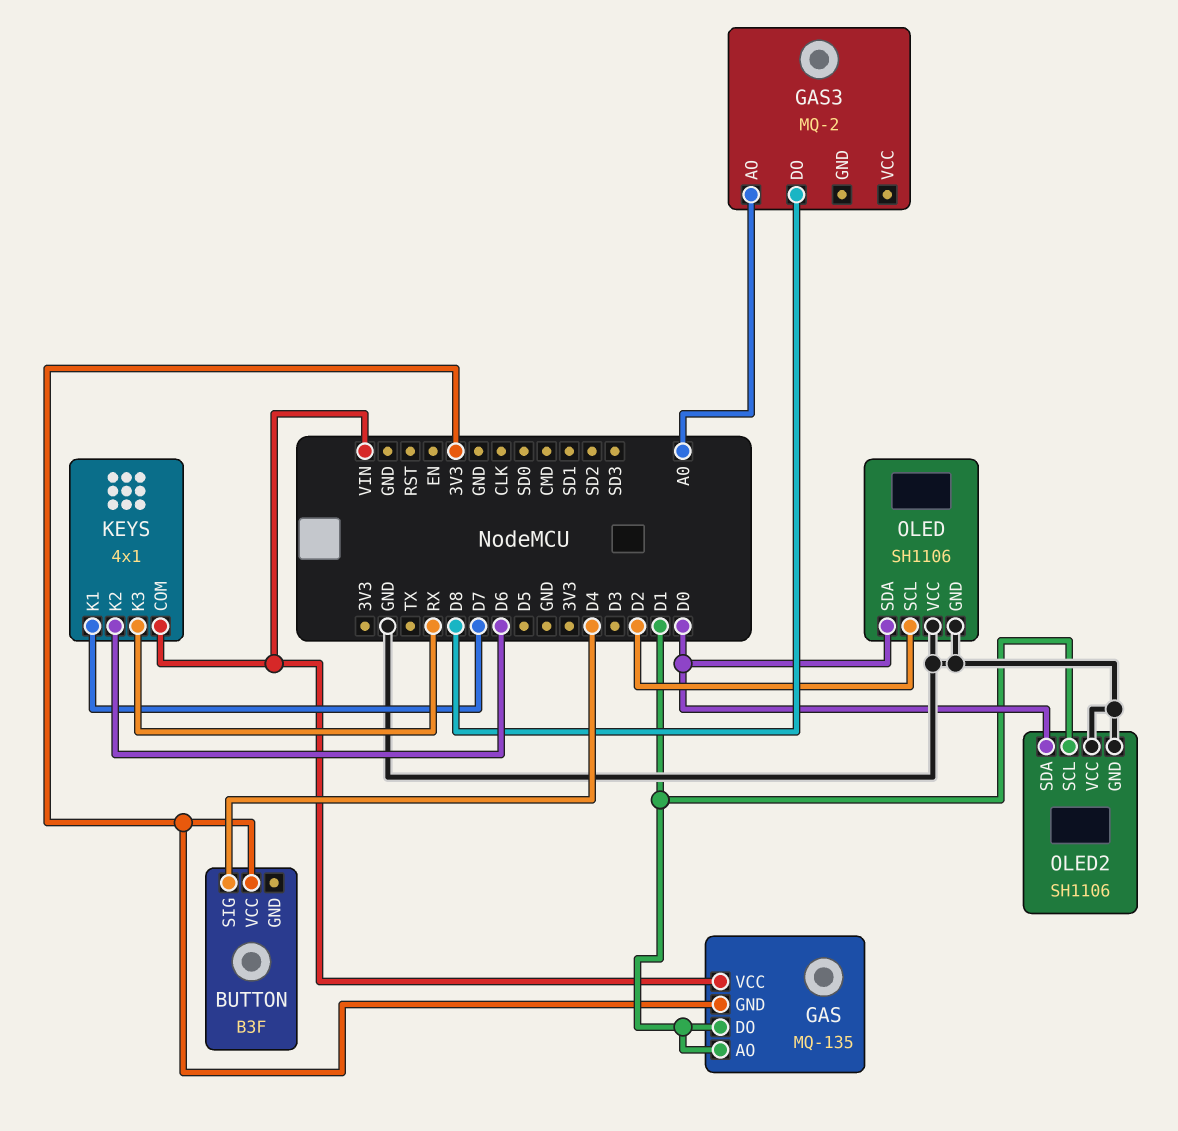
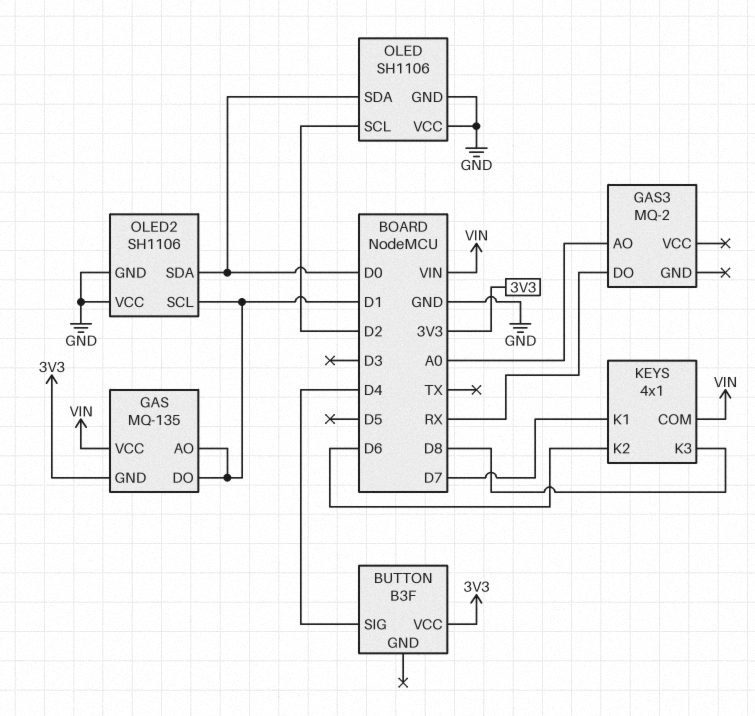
GAS3 pin DO: D8 -> RX
KEYS pin K3: RX -> D8

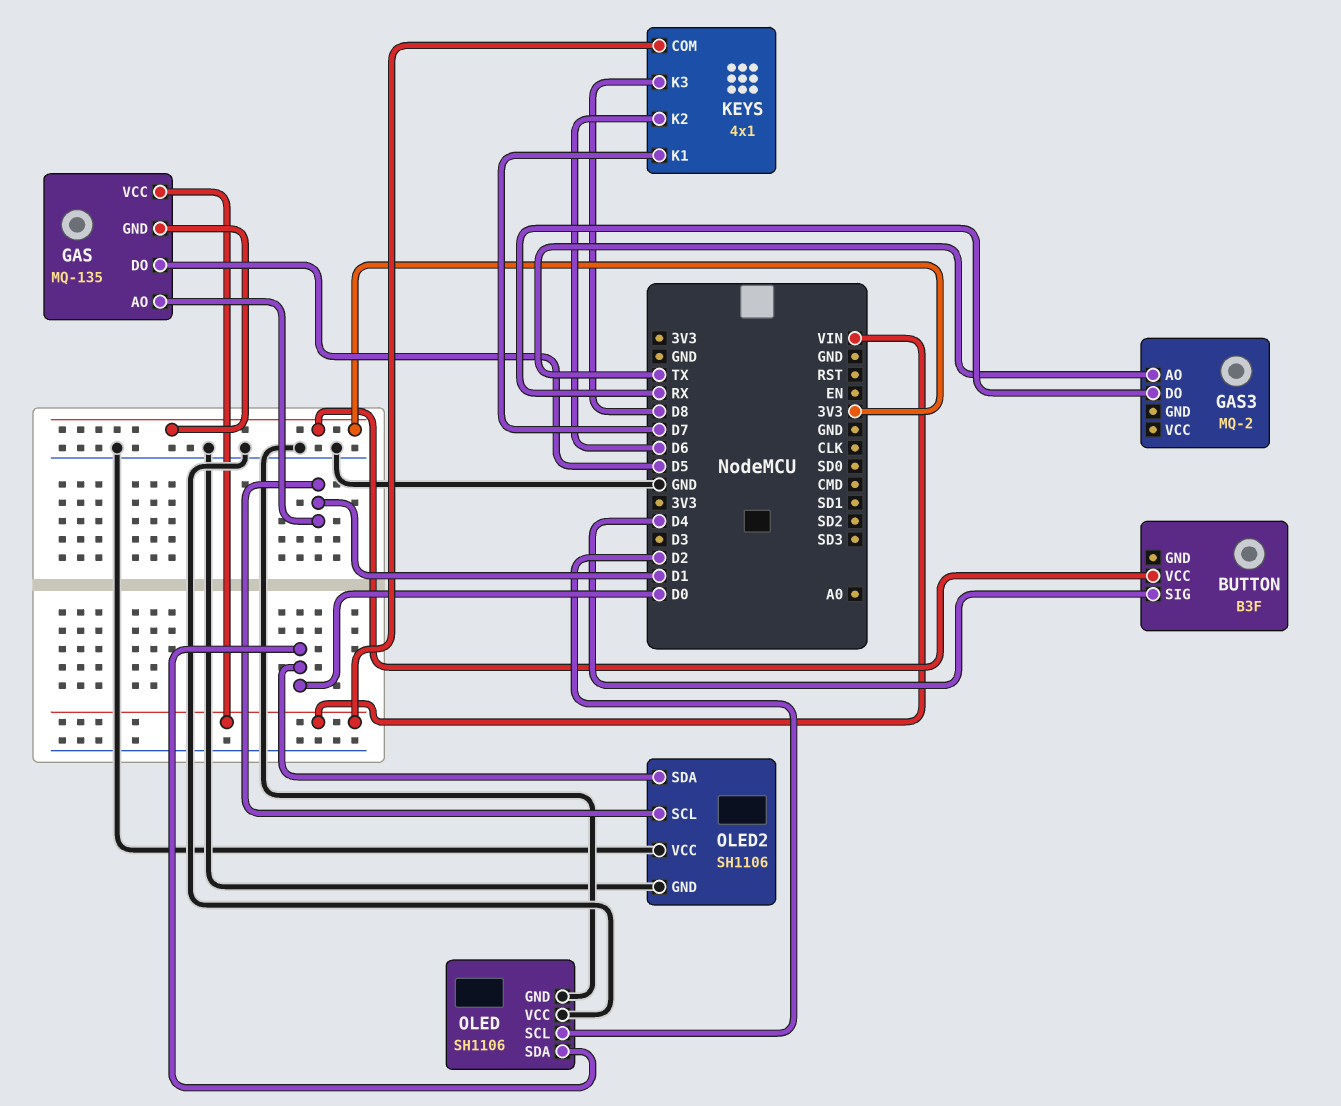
GAS pin DO: D1 -> D5
GAS3 pin AO: A0 -> TX

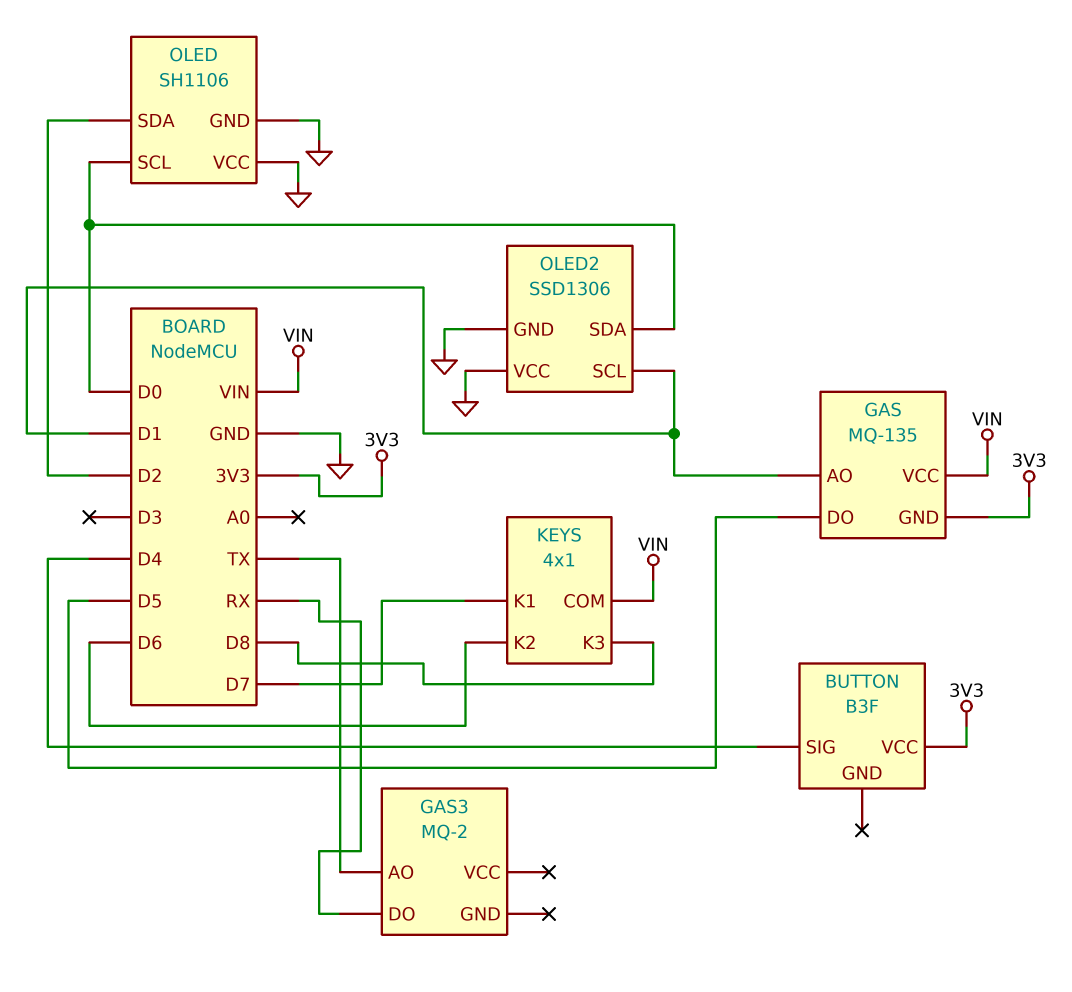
OLED pin SCL: D2 -> D0
OLED pin SDA: D0 -> D2
OLED2: SH1106 -> SSD1306

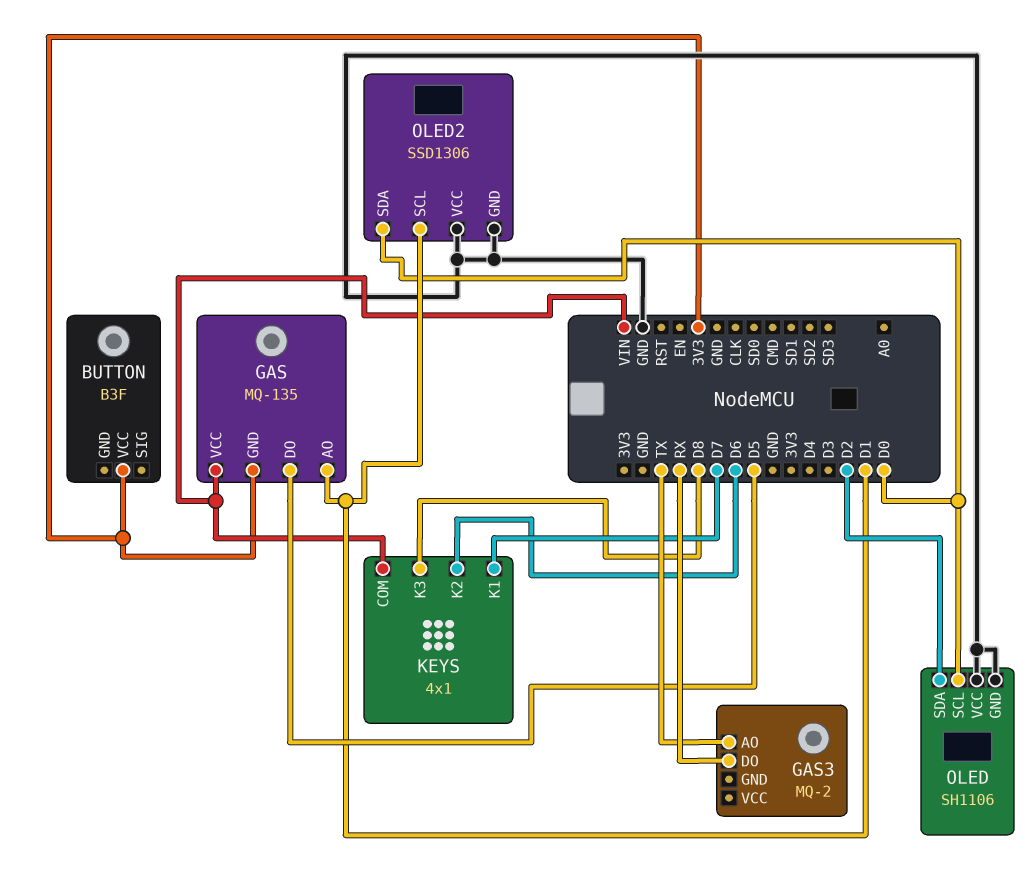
BUTTON pin SIG: D4 -> none

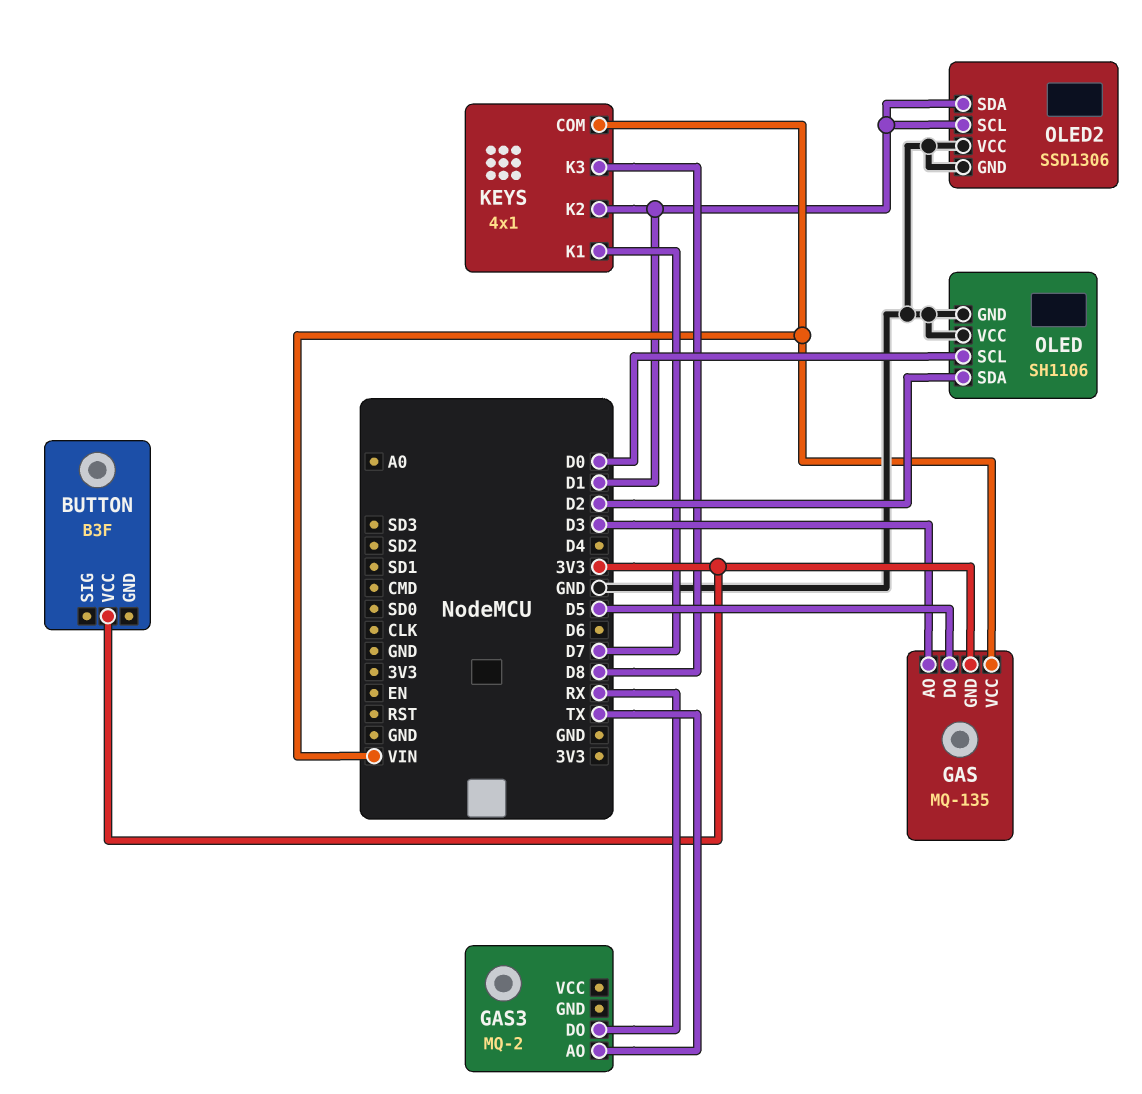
GAS pin AO: D1 -> D3
KEYS pin K2: D6 -> D1
OLED2 pin SDA: D0 -> D1

